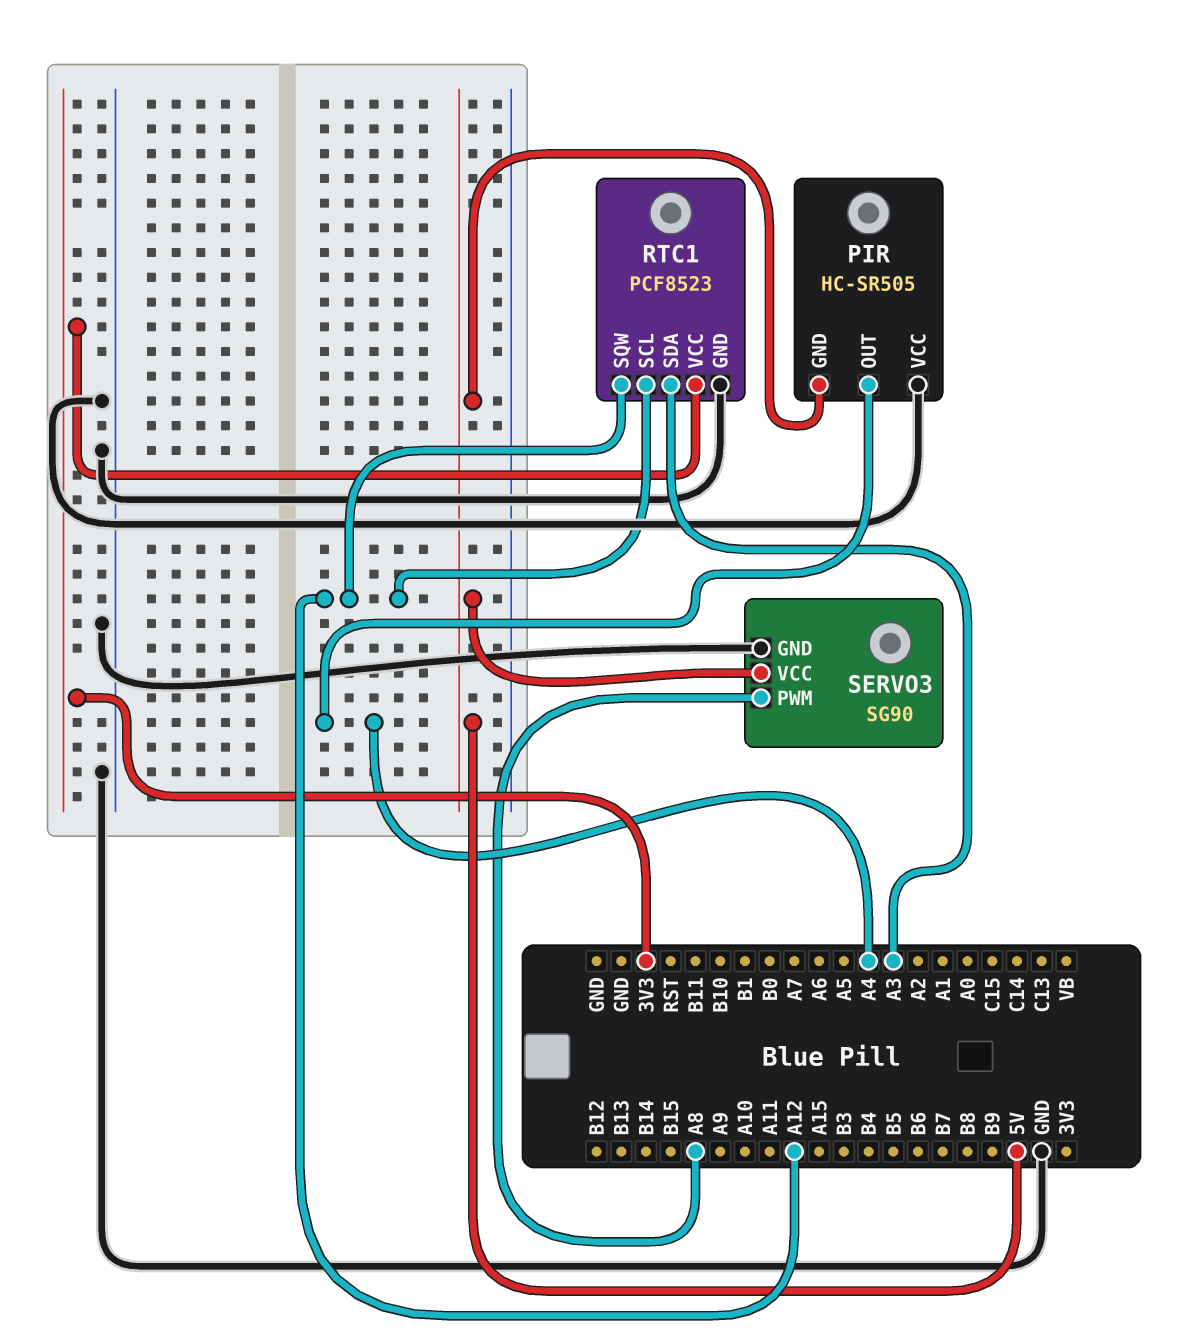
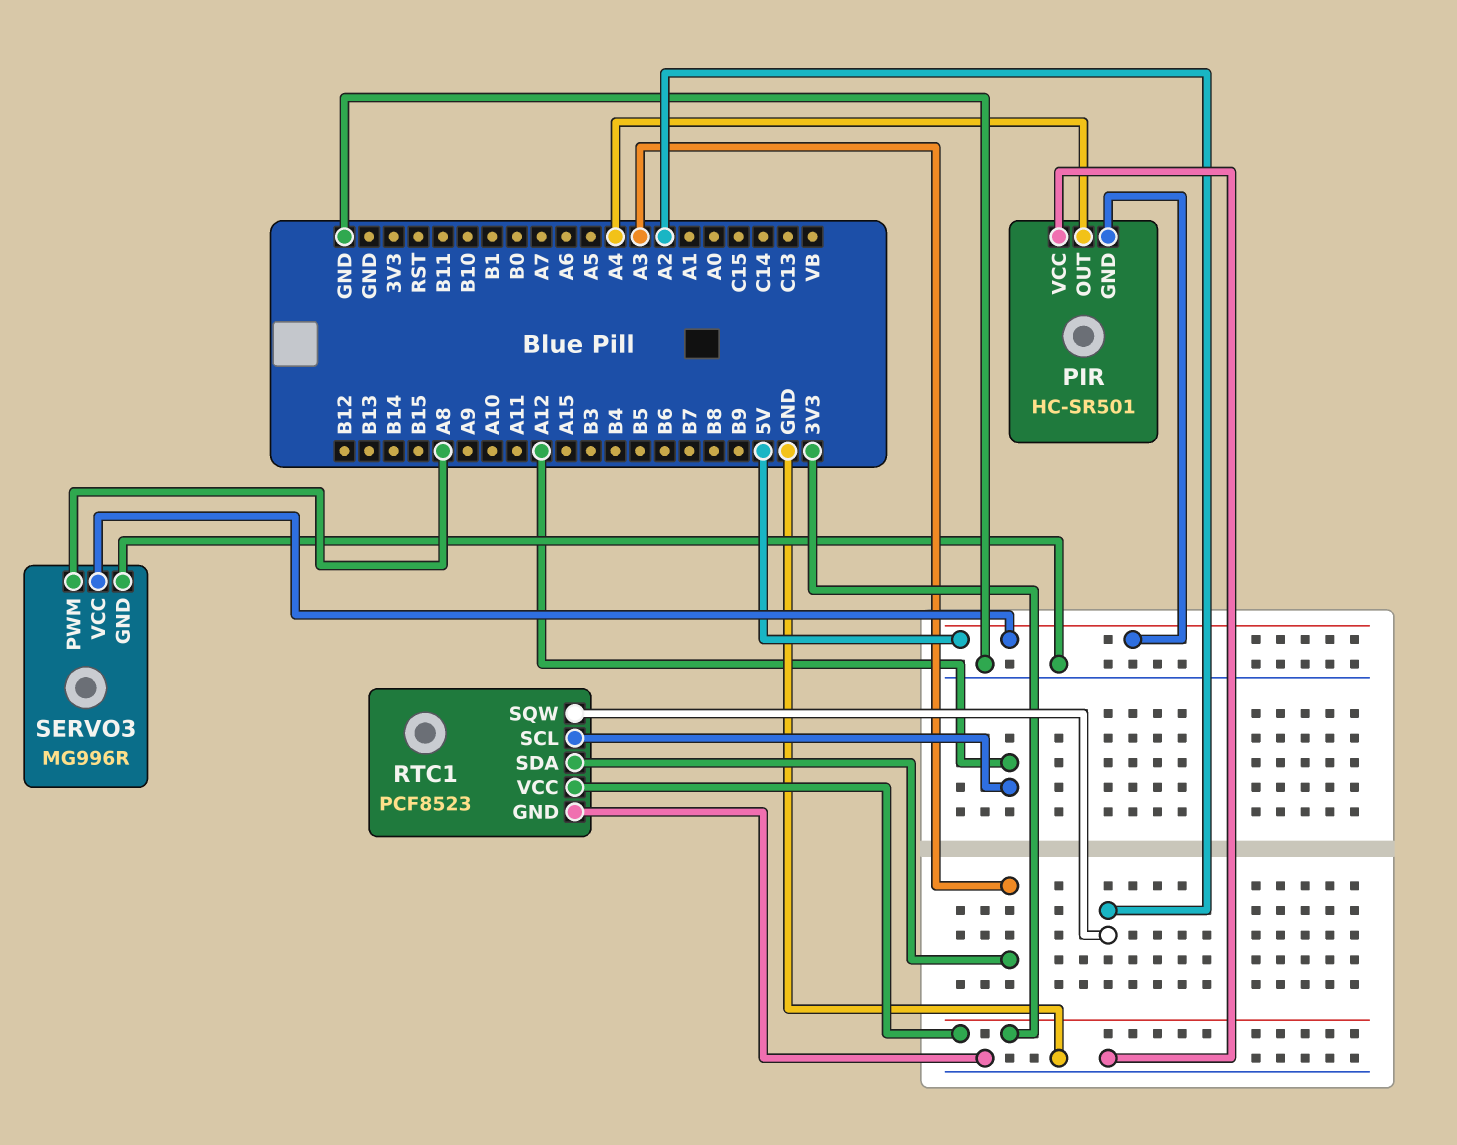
PIR: HC-SR505 -> HC-SR501
RTC1 pin SQW: A12 -> A2
SERVO3: SG90 -> MG996R

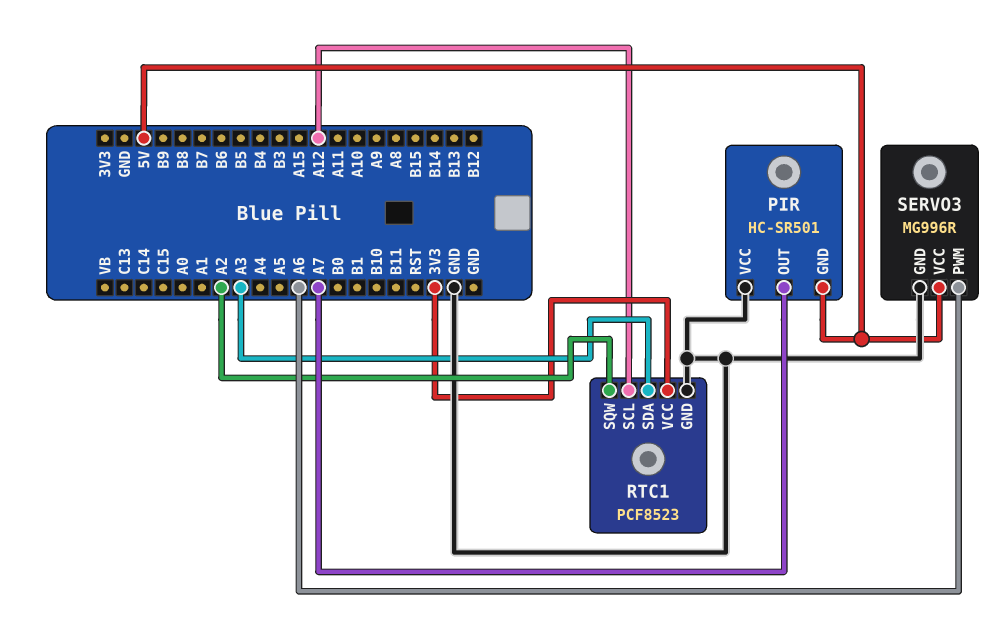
PIR pin OUT: A4 -> A7
SERVO3 pin PWM: A8 -> A6

